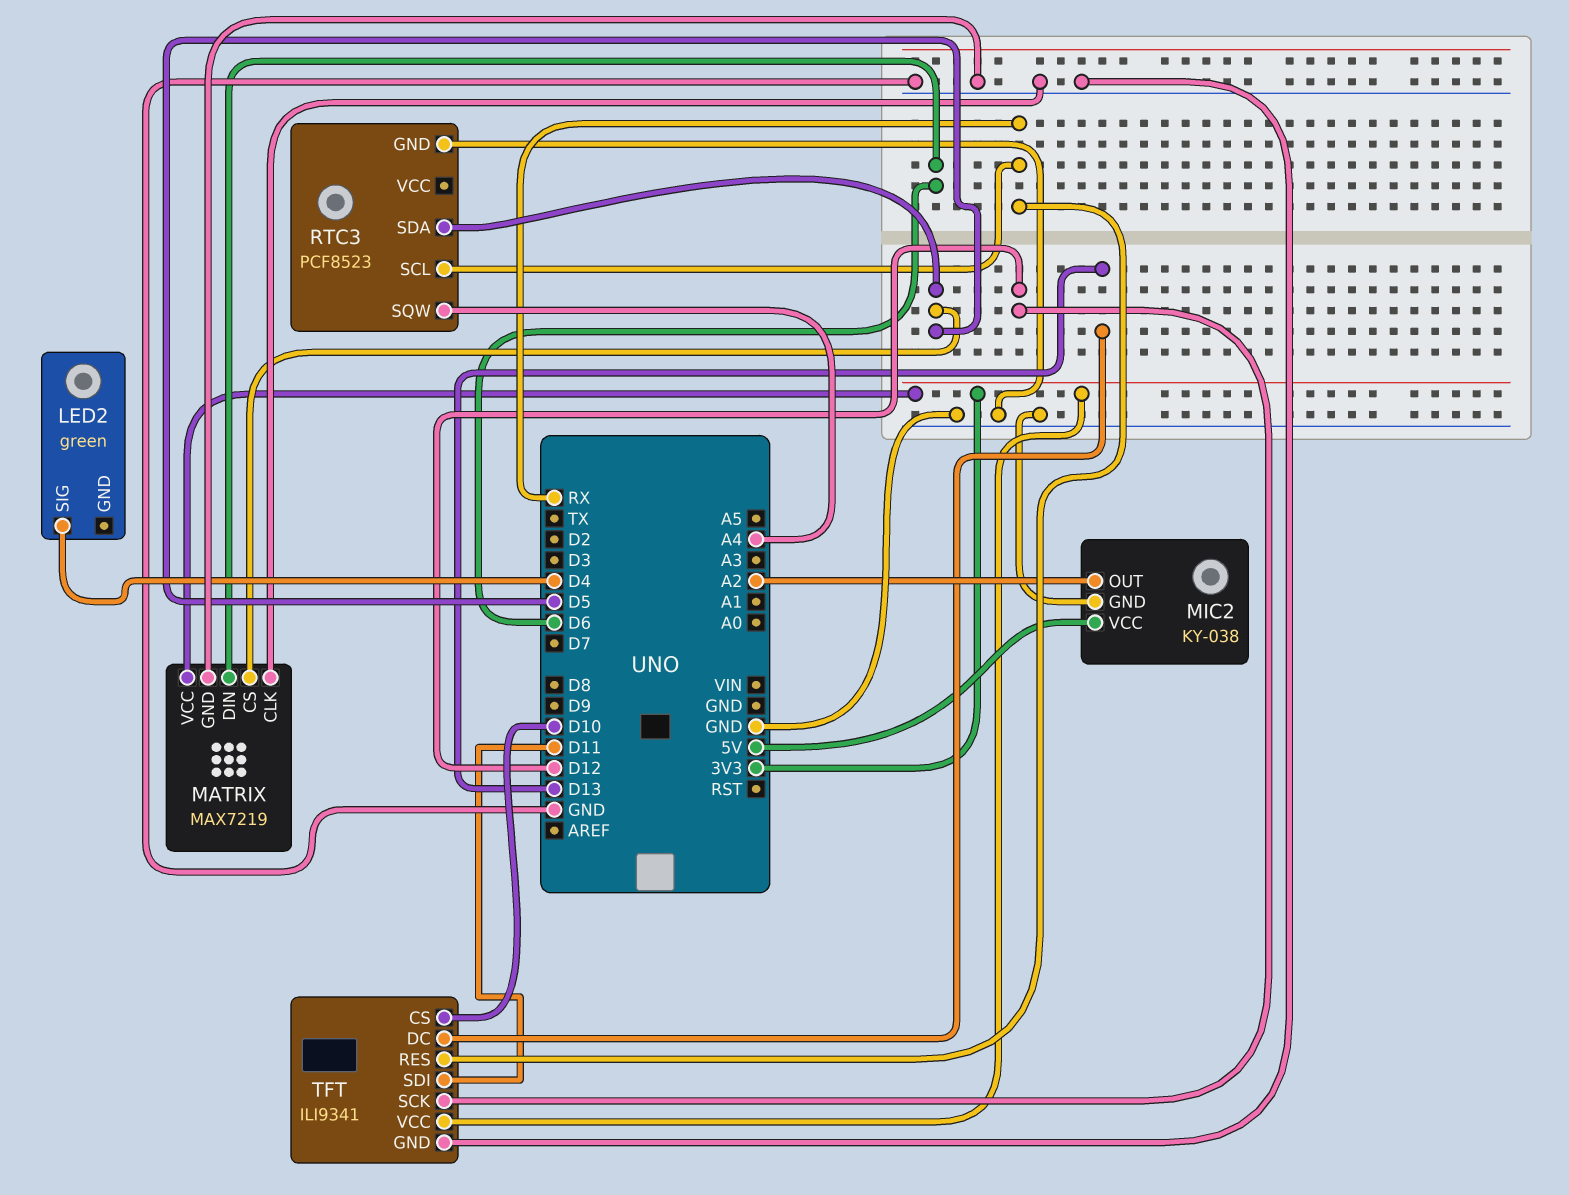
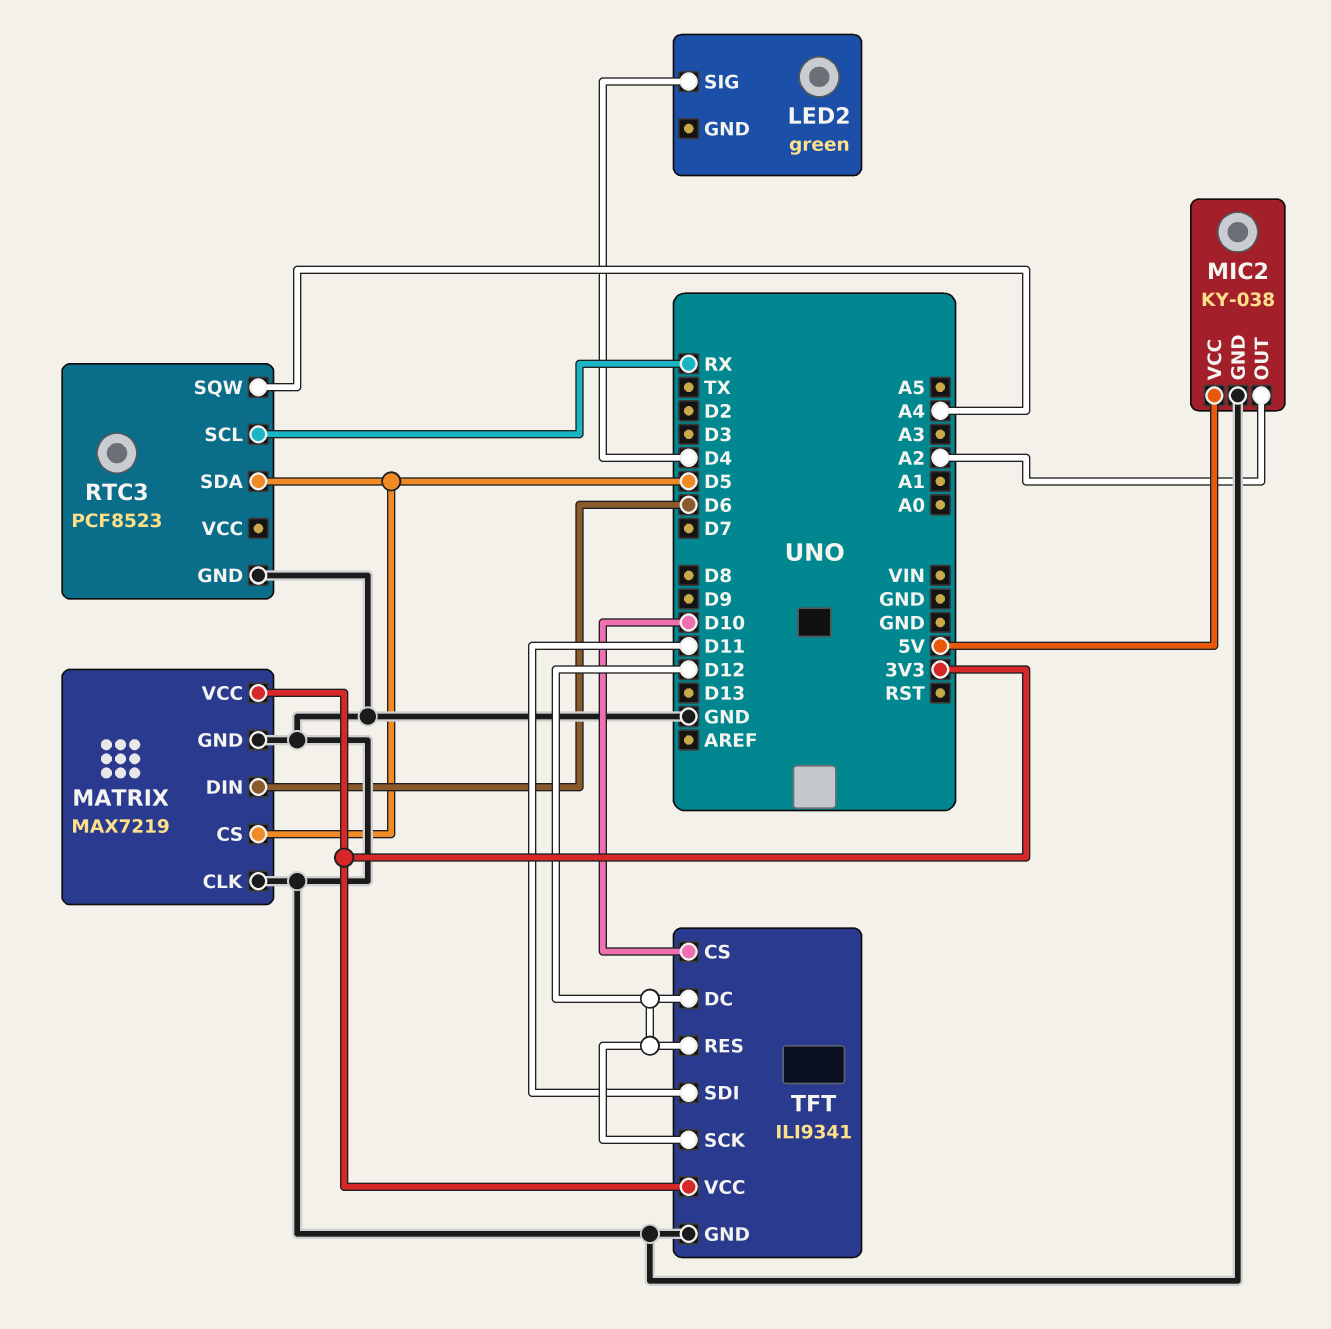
TFT pin DC: D13 -> D12
TFT pin RES: RX -> D12

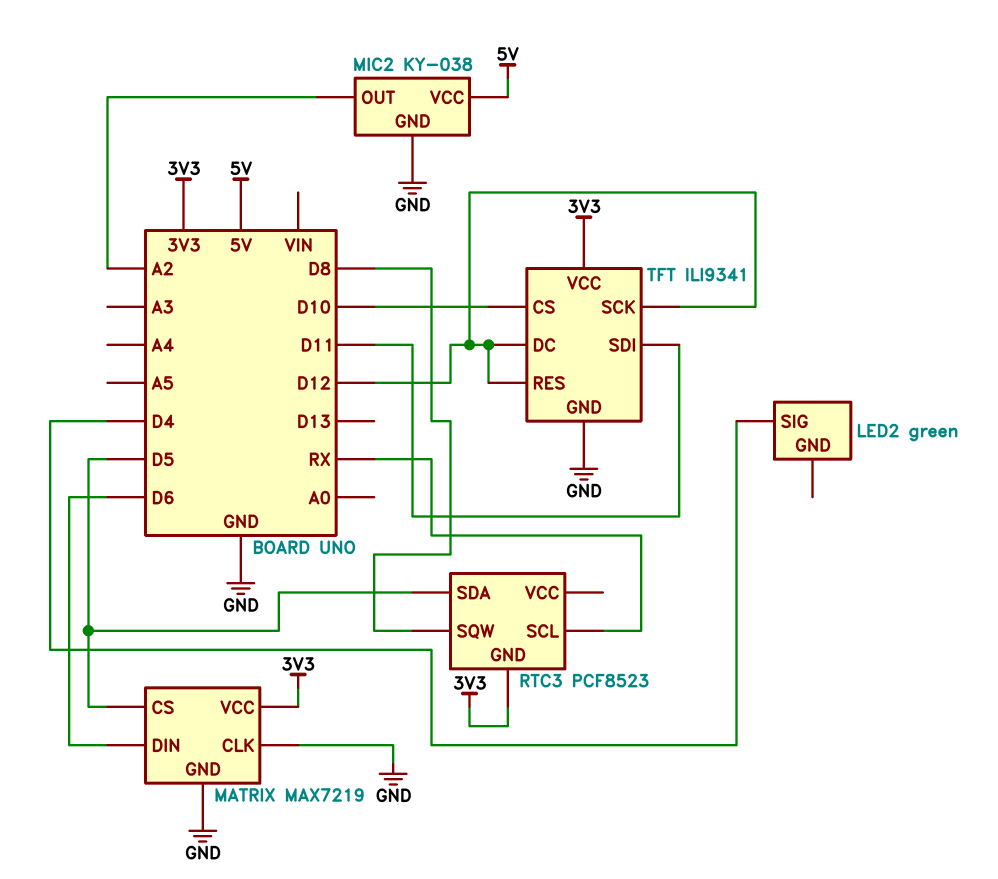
RTC3 pin GND: GND -> 3V3
RTC3 pin SQW: A4 -> D8

